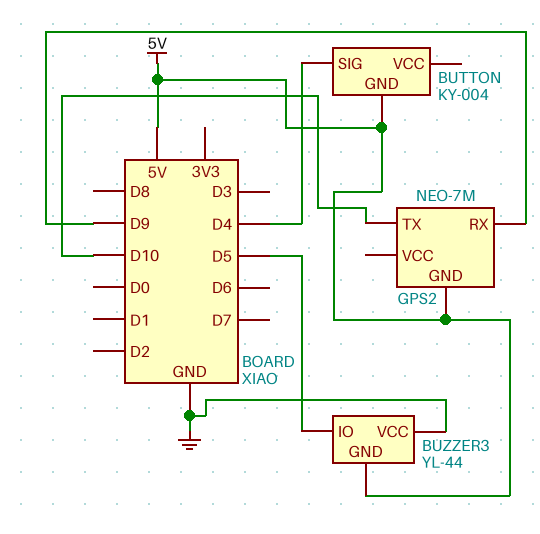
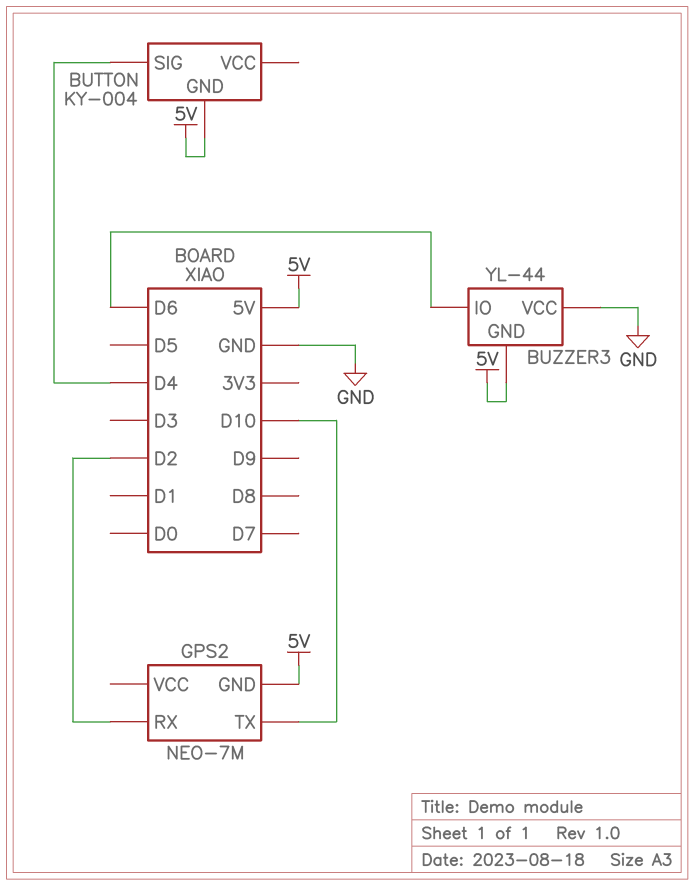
BUZZER3 pin IO: D5 -> D6
GPS2 pin RX: D9 -> D2

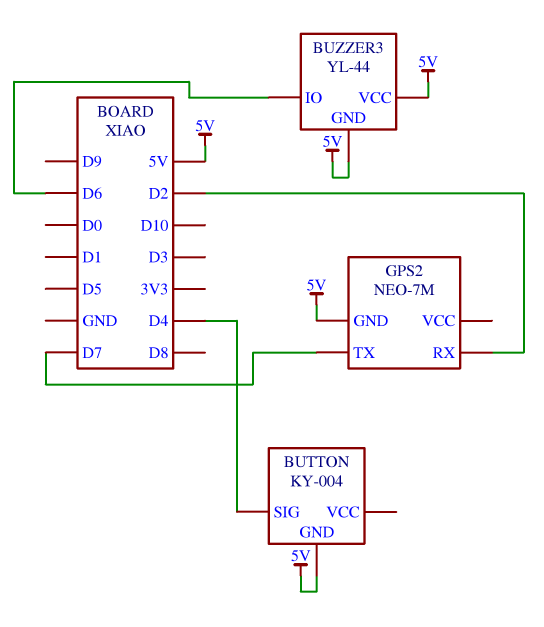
BUZZER3 pin VCC: GND -> 5V
GPS2 pin TX: D10 -> D7

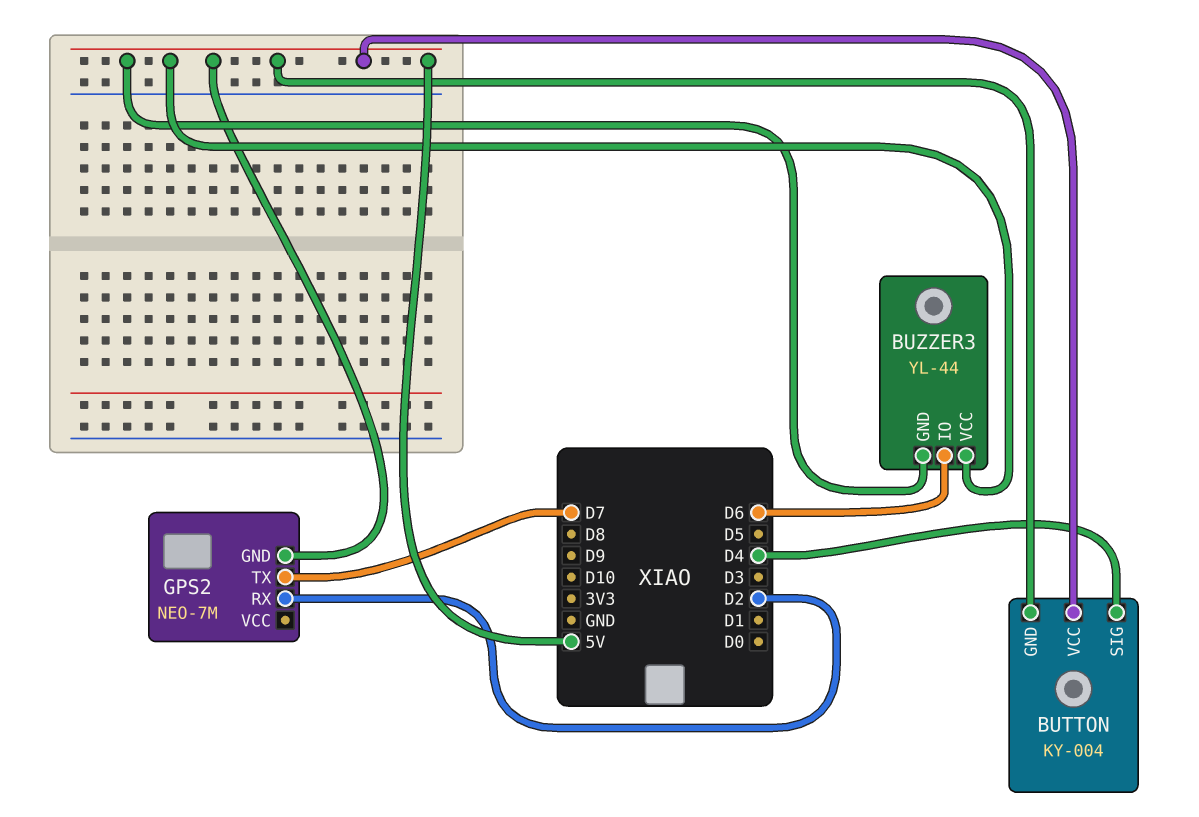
BUTTON pin VCC: none -> 5V

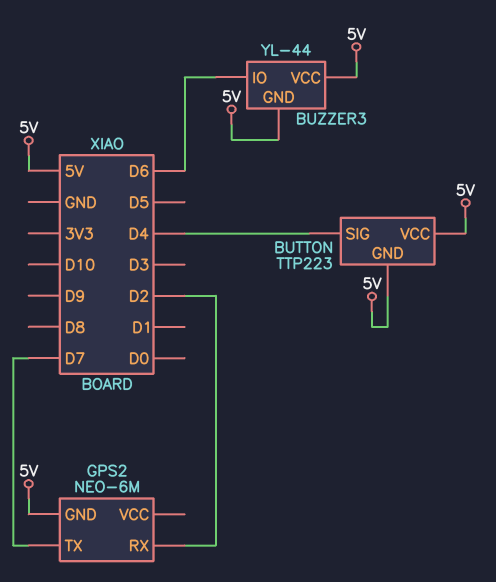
BUTTON: KY-004 -> TTP223
GPS2: NEO-7M -> NEO-6M

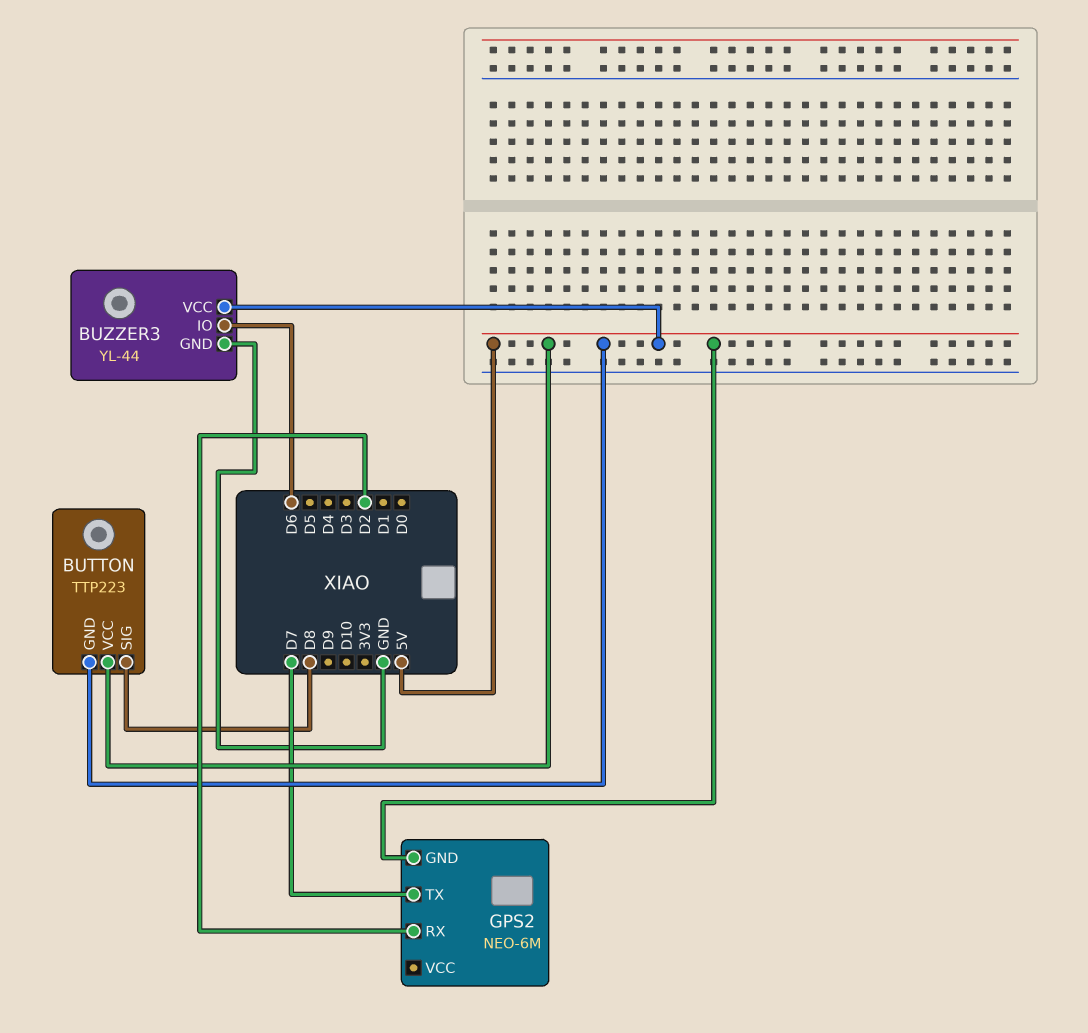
BUTTON pin SIG: D4 -> D8
BUZZER3 pin GND: 5V -> GND

